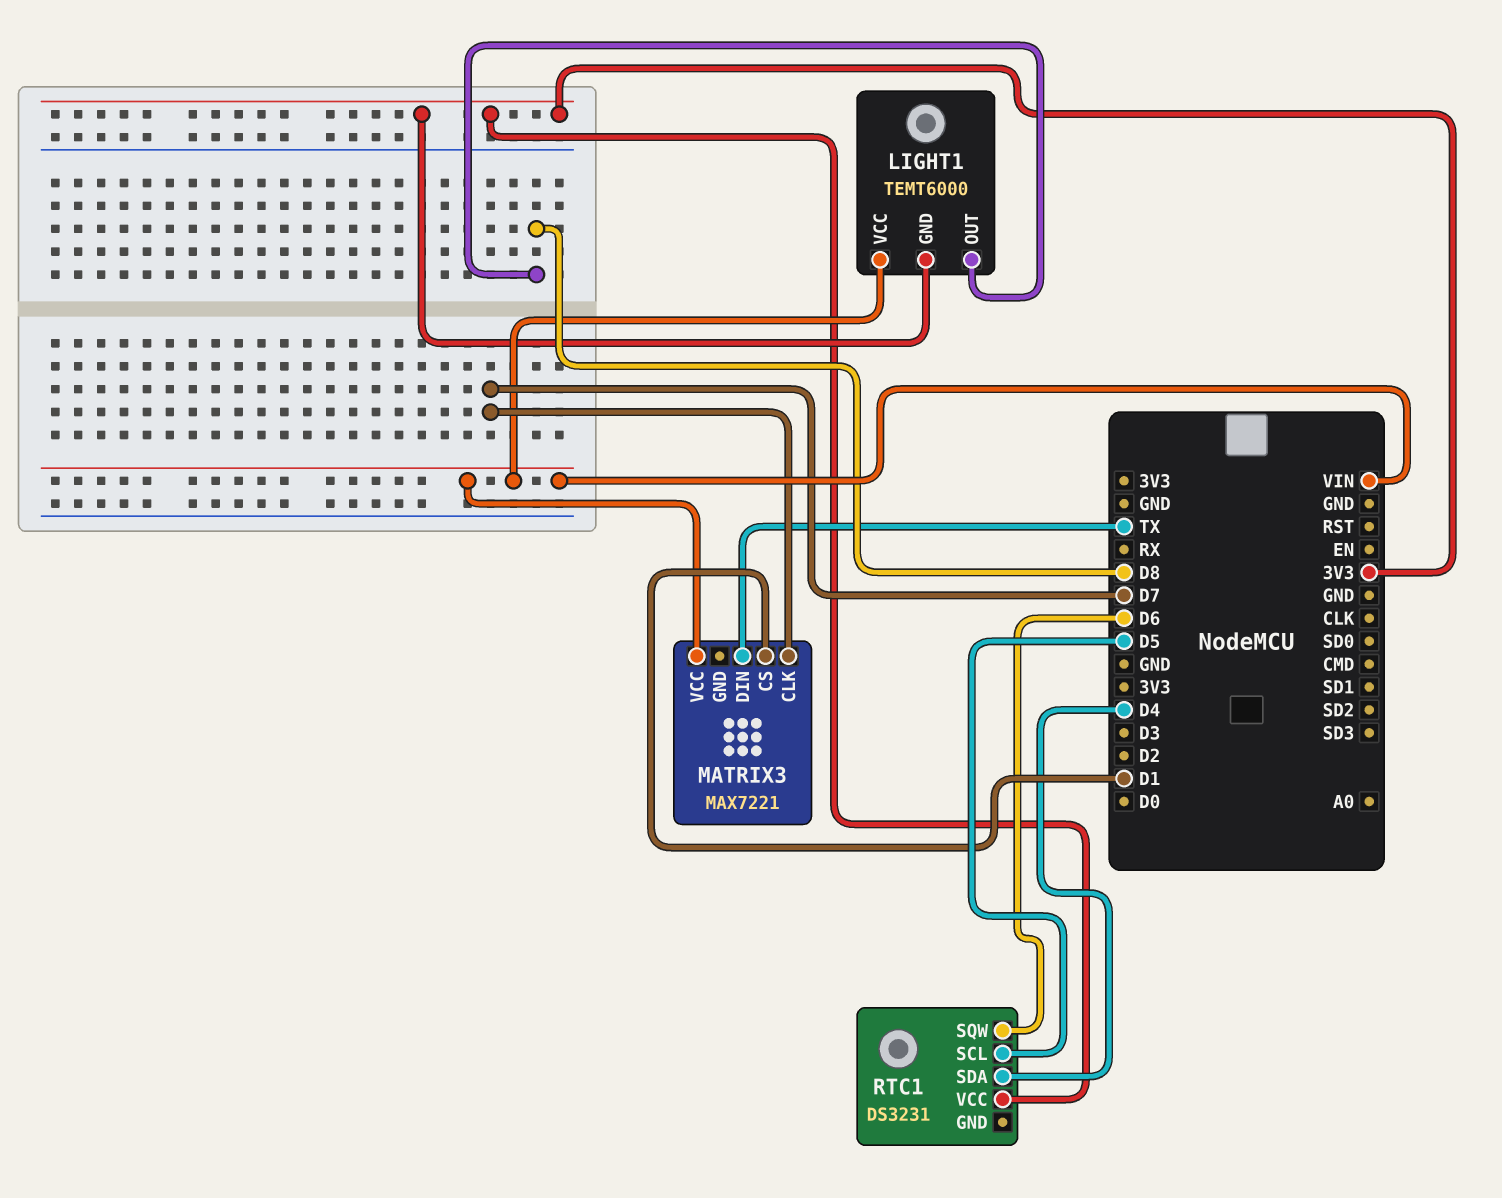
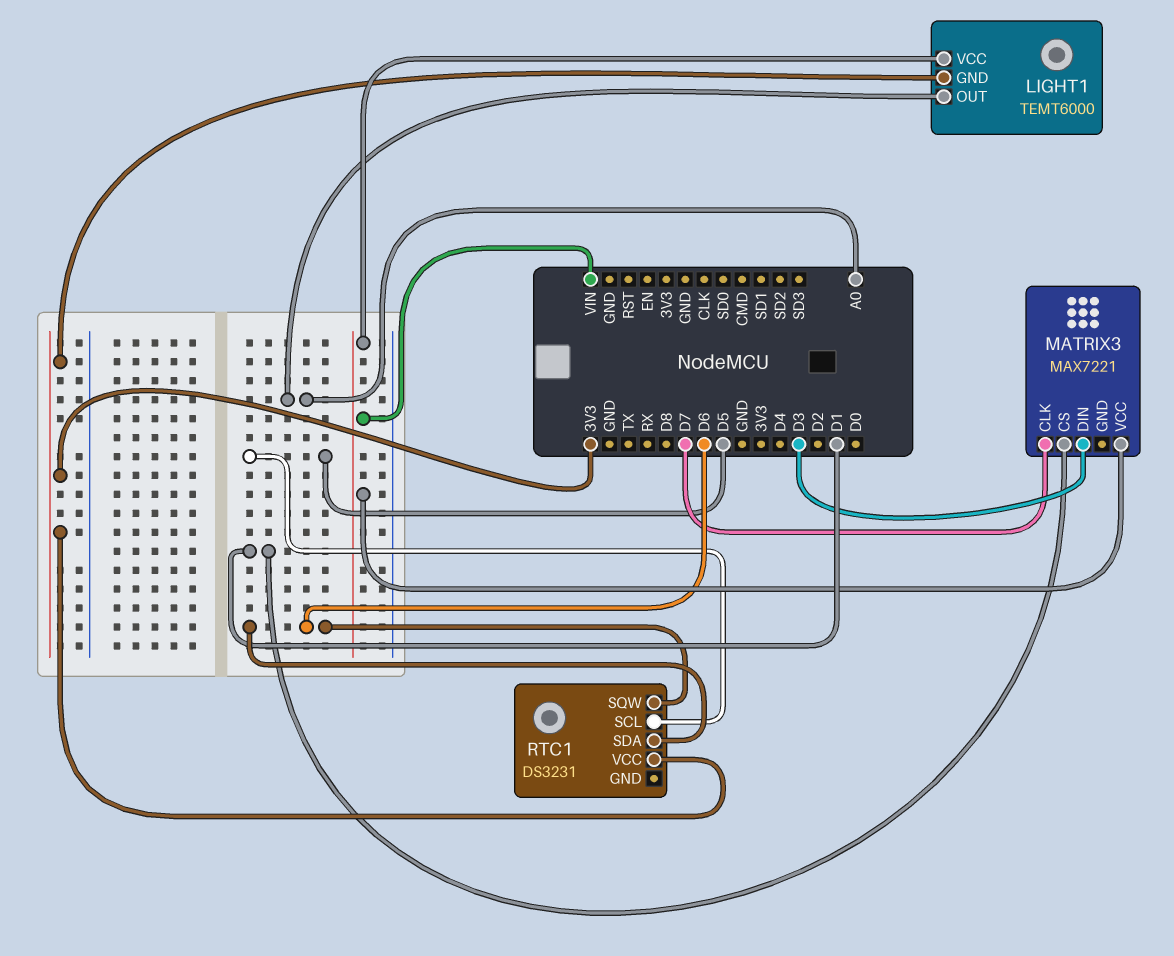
LIGHT1 pin OUT: D8 -> A0
MATRIX3 pin DIN: TX -> D3
RTC1 pin SDA: D4 -> D6

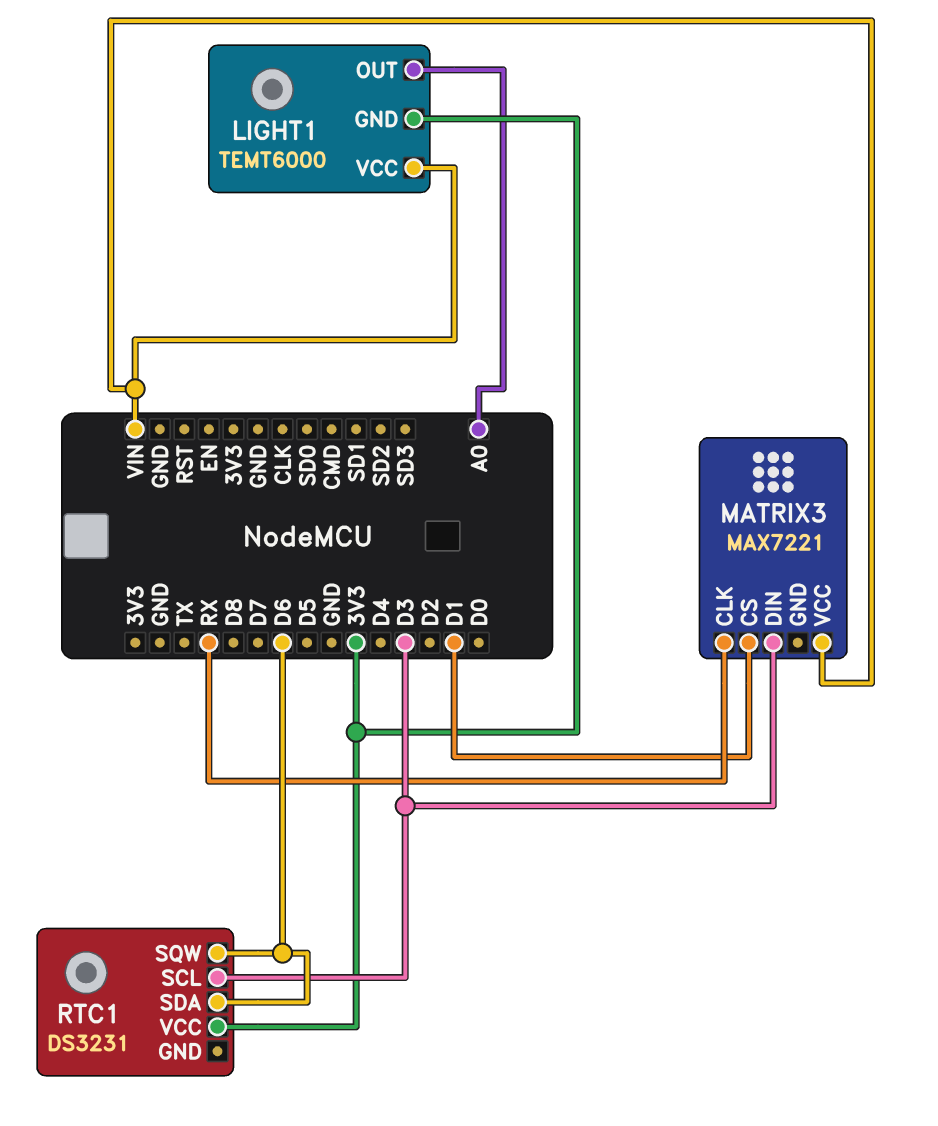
MATRIX3 pin CLK: D7 -> RX
RTC1 pin SCL: D5 -> D3

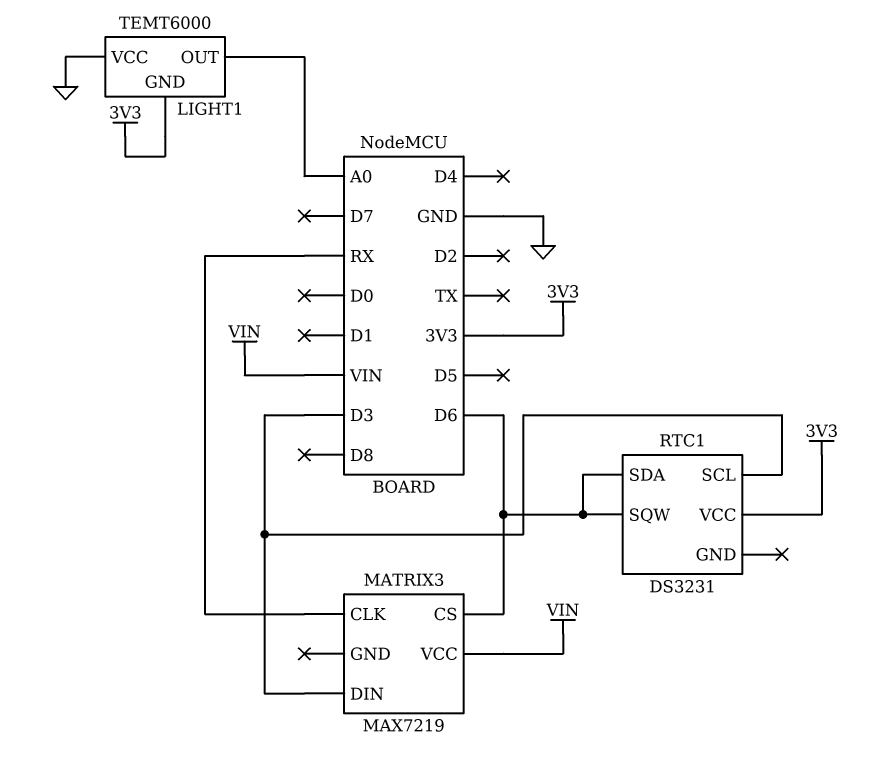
LIGHT1 pin VCC: VIN -> GND
MATRIX3: MAX7221 -> MAX7219
MATRIX3 pin CS: D1 -> D6

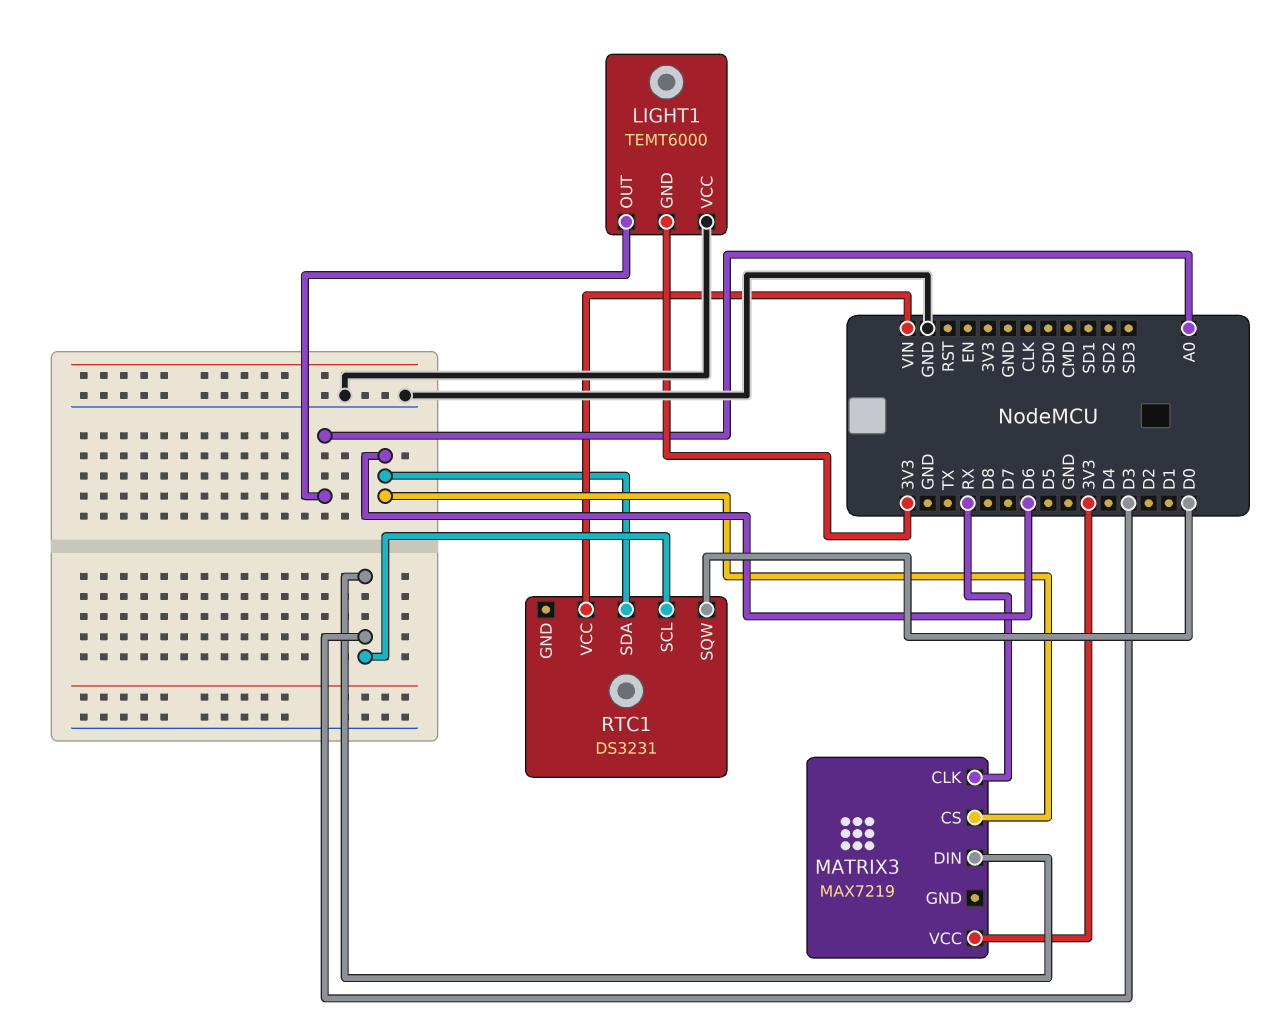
MATRIX3 pin VCC: VIN -> 3V3
RTC1 pin SQW: D6 -> D0
RTC1 pin VCC: 3V3 -> VIN

